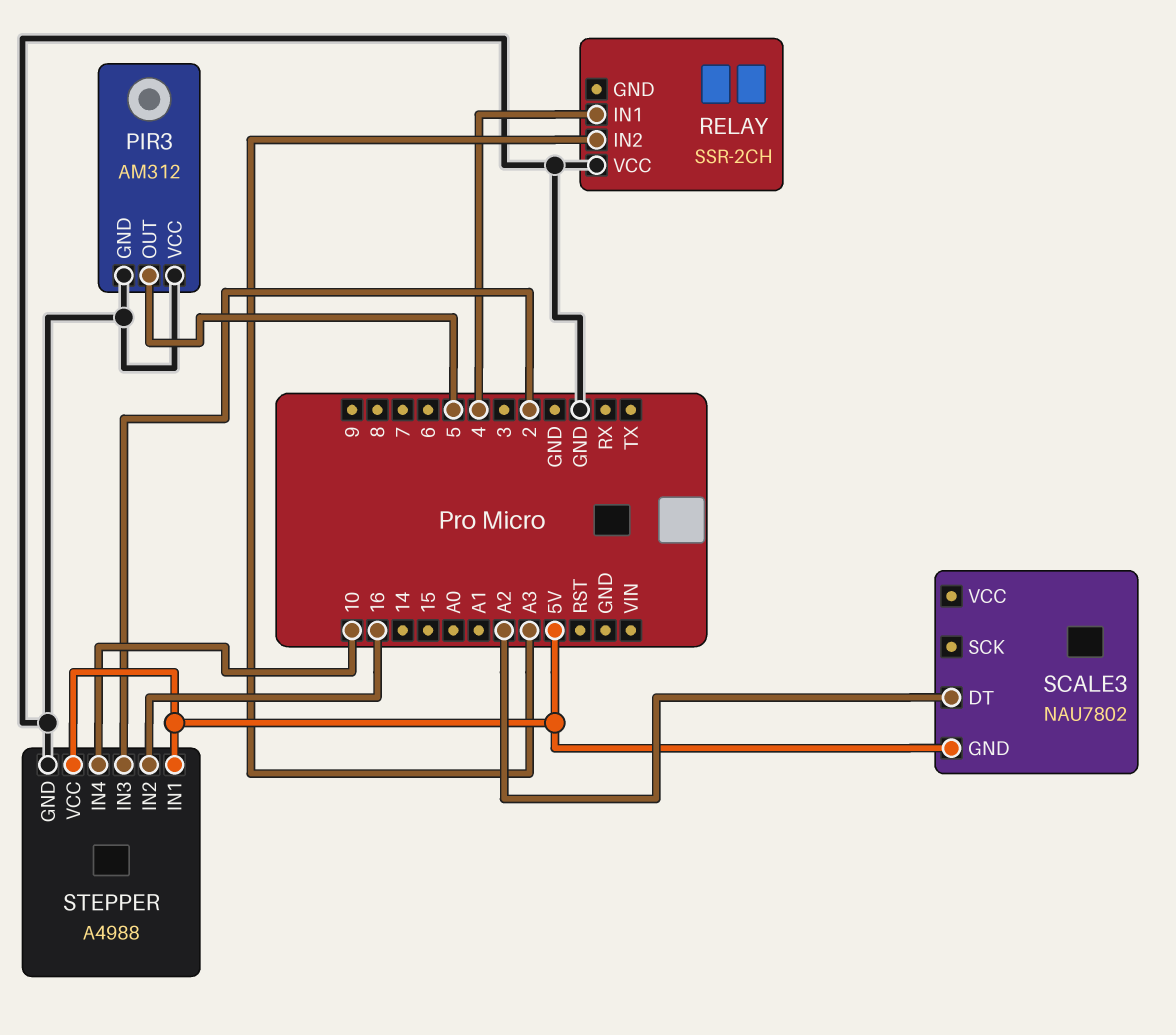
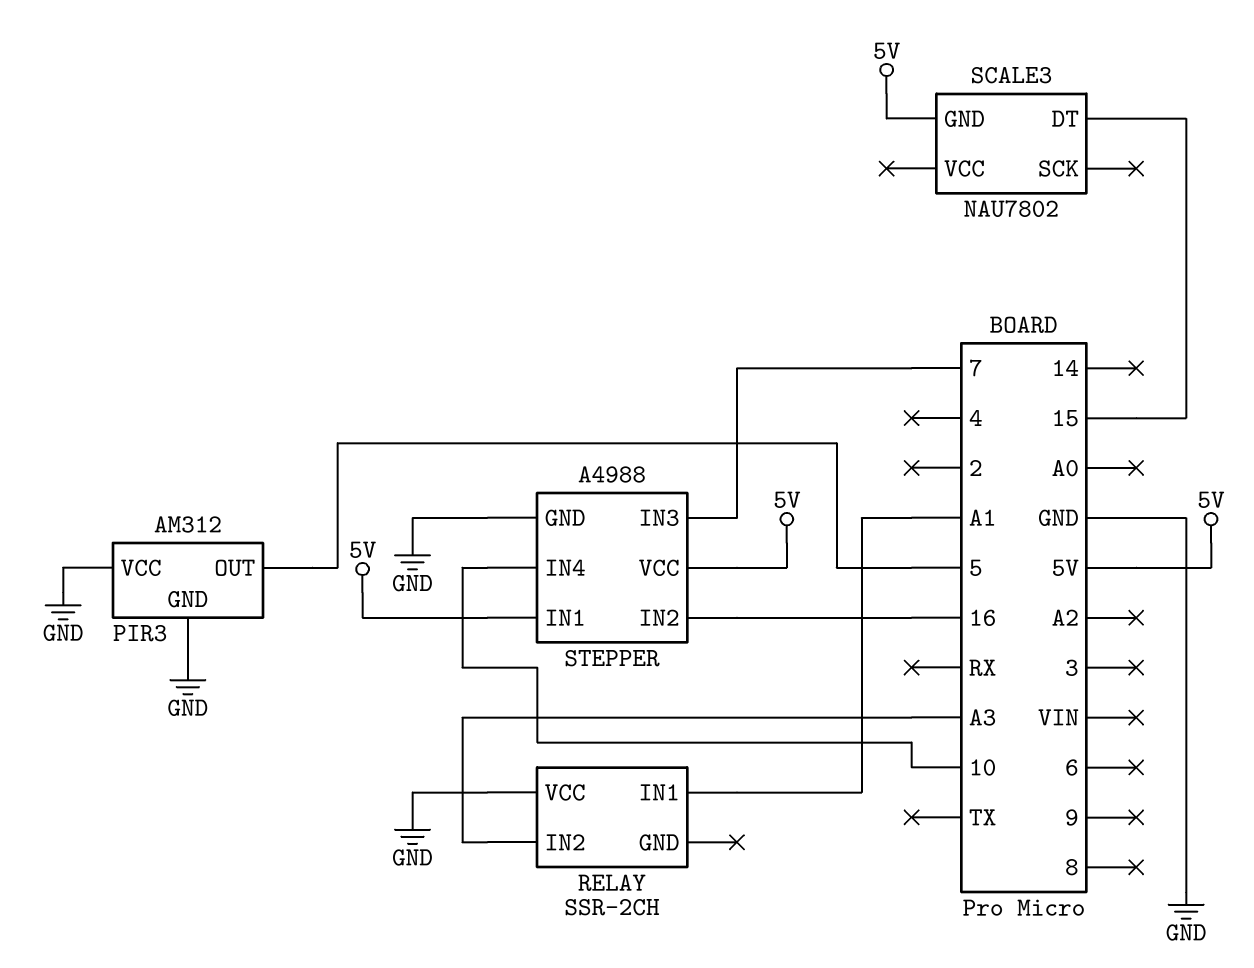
RELAY pin IN1: 4 -> A1
SCALE3 pin DT: A2 -> 15
STEPPER pin IN3: 2 -> 7

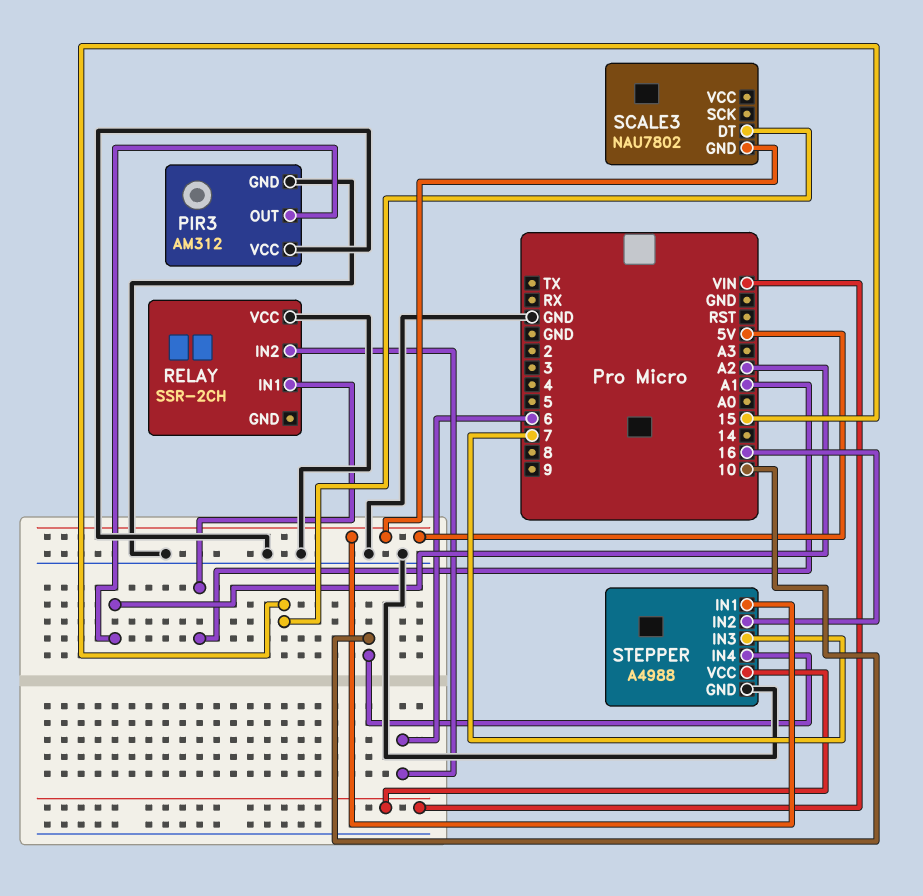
PIR3 pin OUT: 5 -> A2
RELAY pin IN2: A3 -> 6
STEPPER pin VCC: 5V -> VIN

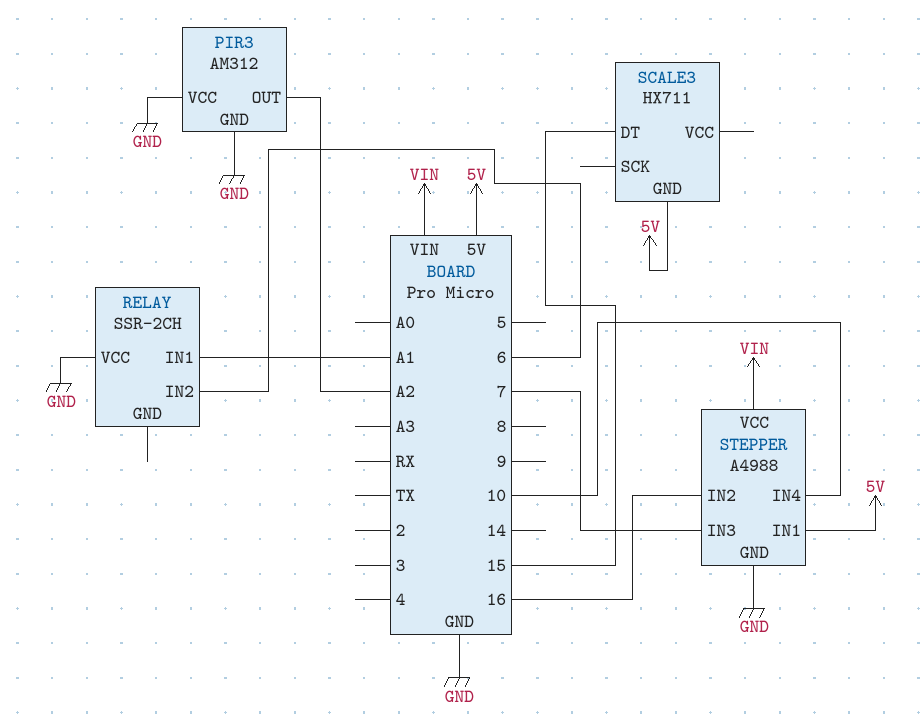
SCALE3: NAU7802 -> HX711

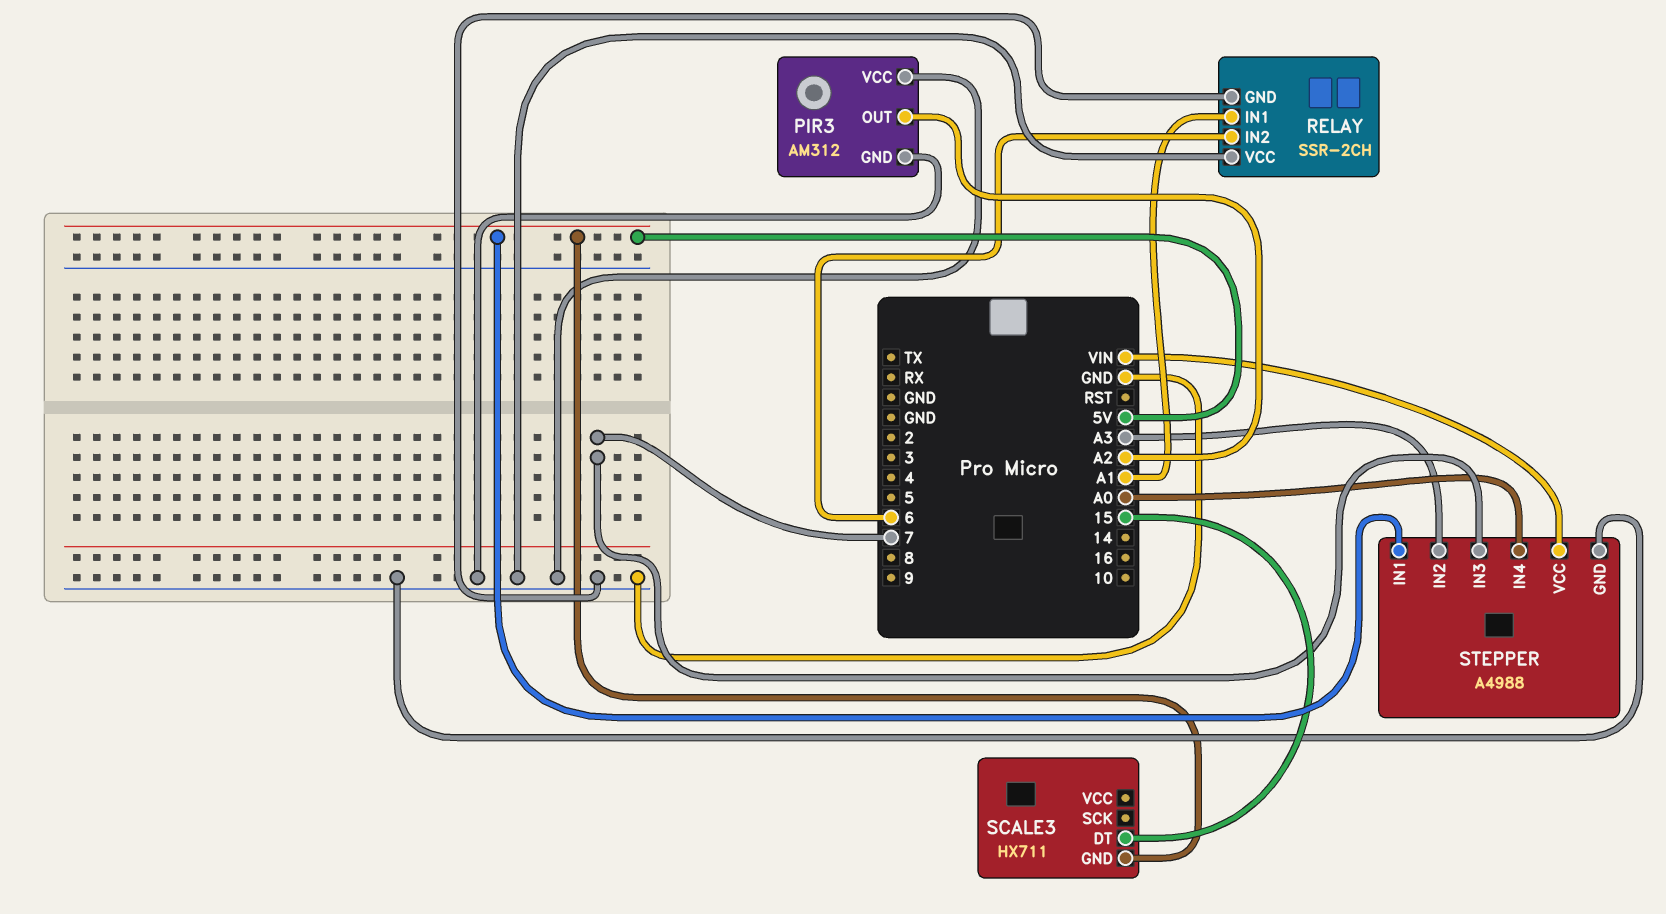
RELAY pin GND: none -> GND
STEPPER pin IN2: 16 -> A3
STEPPER pin IN4: 10 -> A0

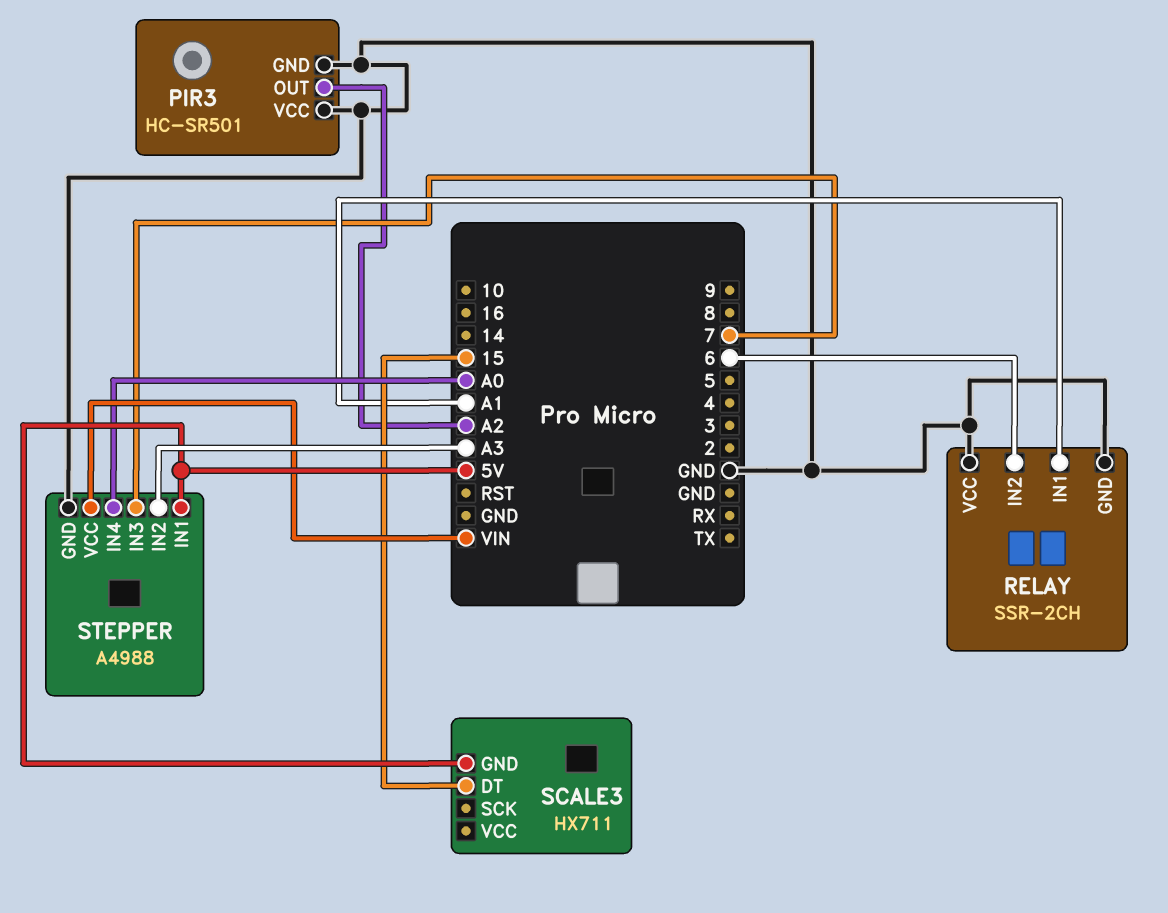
PIR3: AM312 -> HC-SR501

